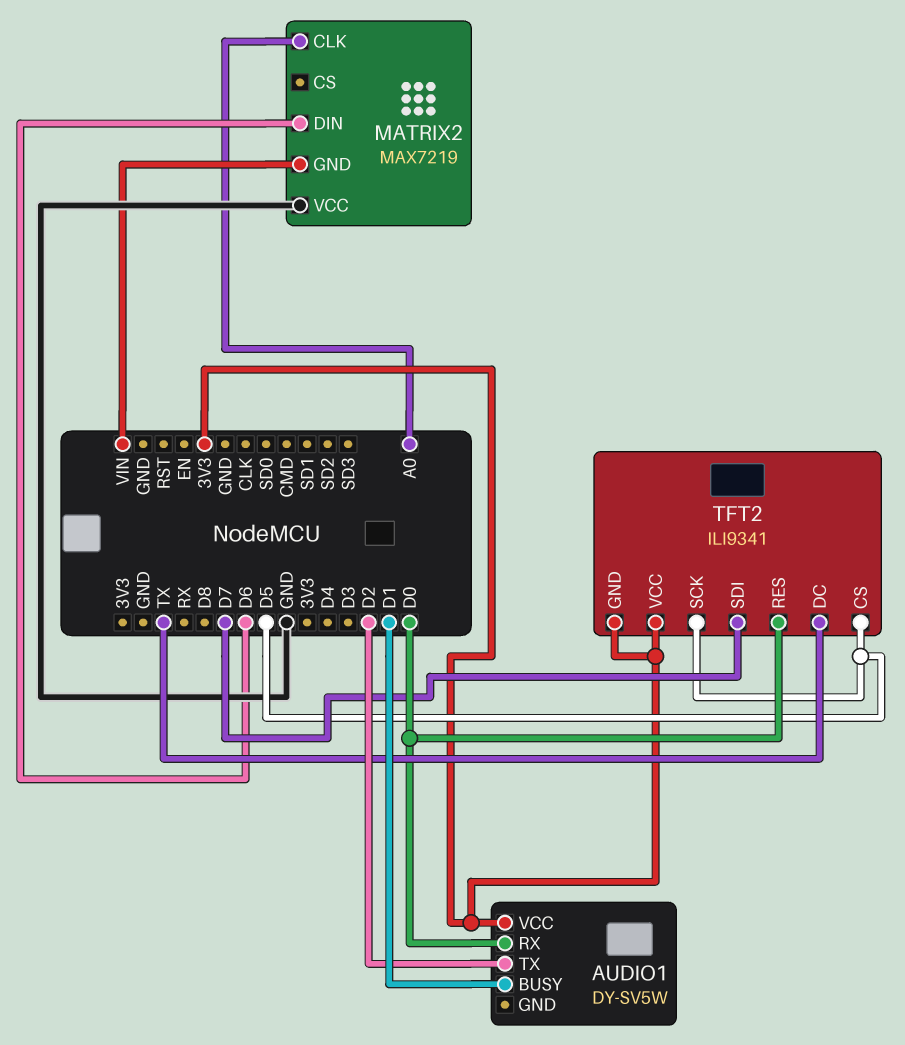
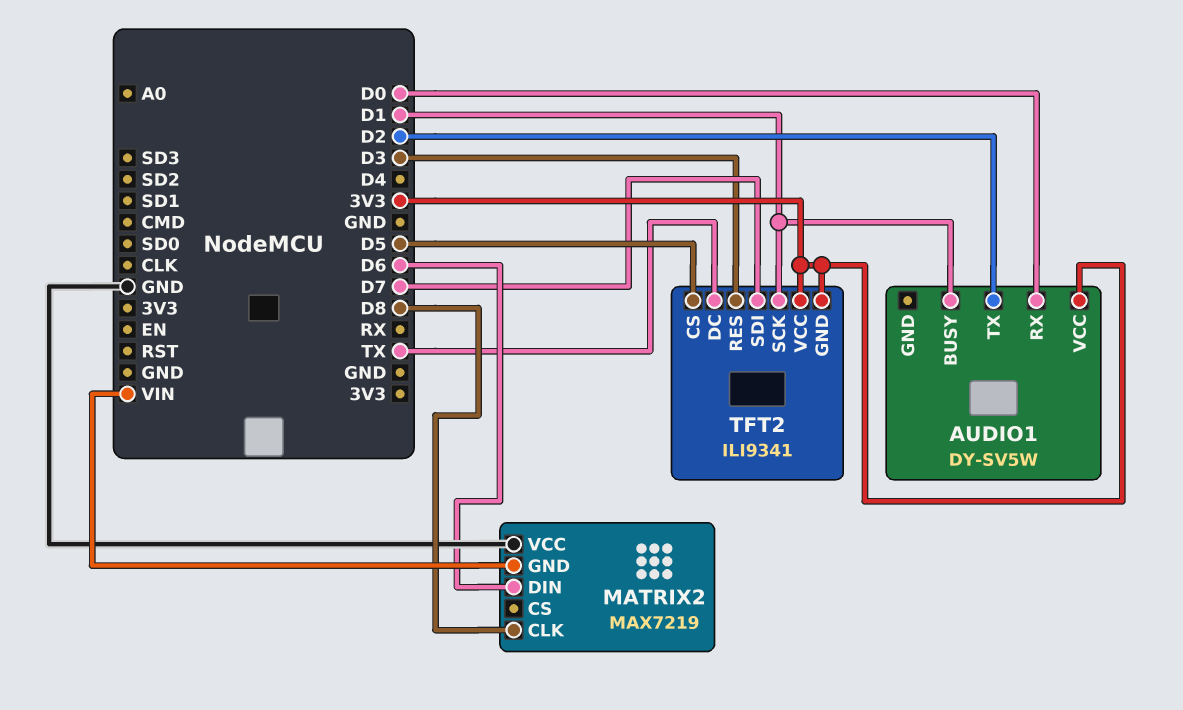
MATRIX2 pin CLK: A0 -> D8
TFT2 pin RES: D0 -> D3
TFT2 pin SCK: D5 -> D1

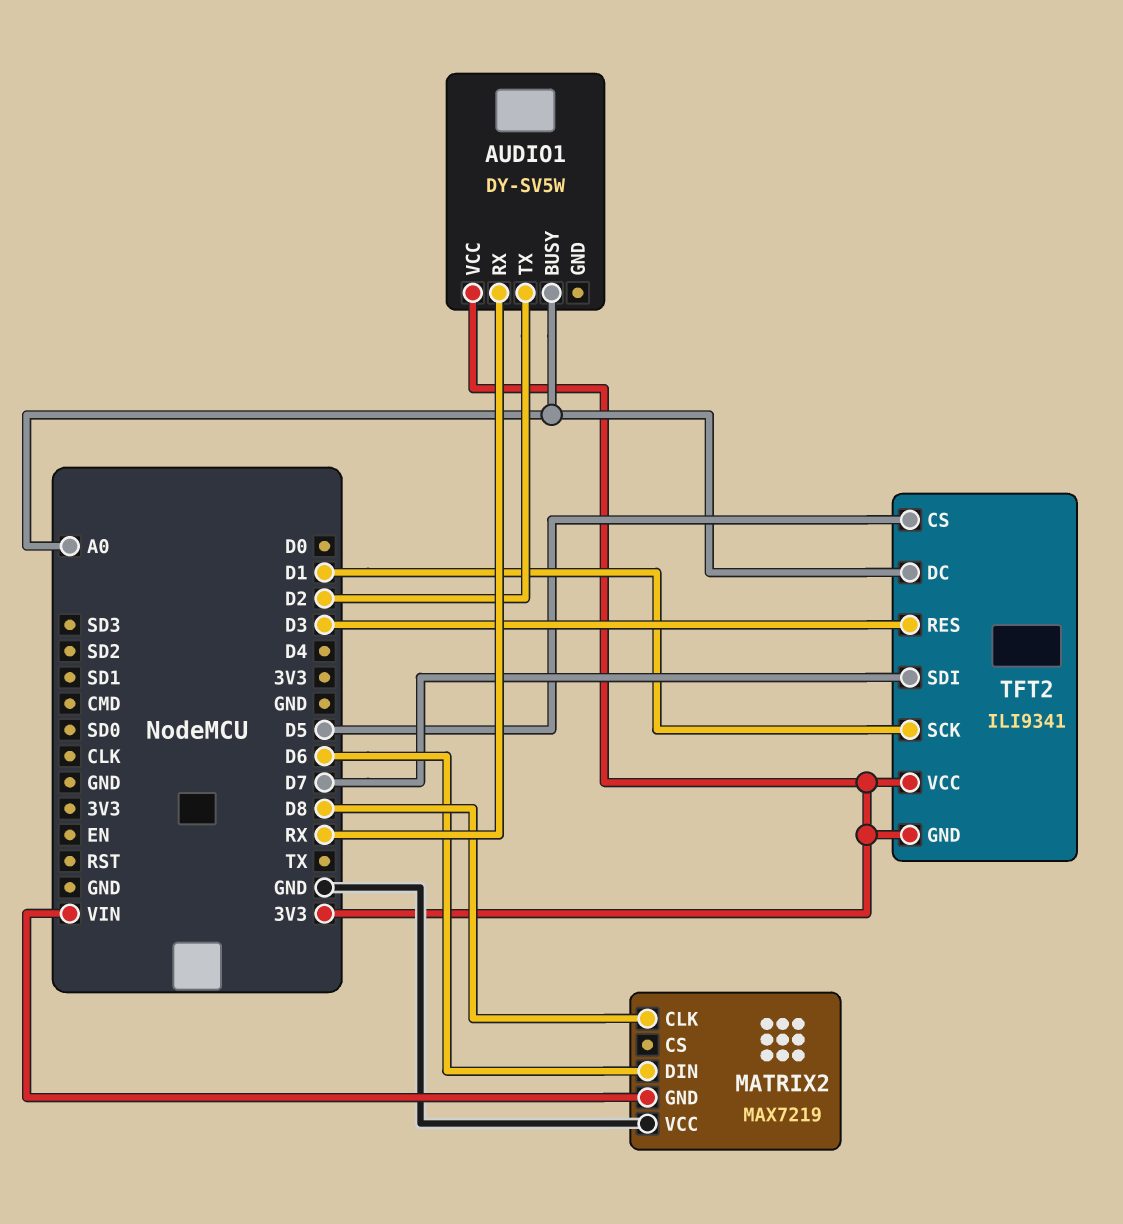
AUDIO1 pin BUSY: D1 -> A0
AUDIO1 pin RX: D0 -> RX
TFT2 pin DC: TX -> A0

